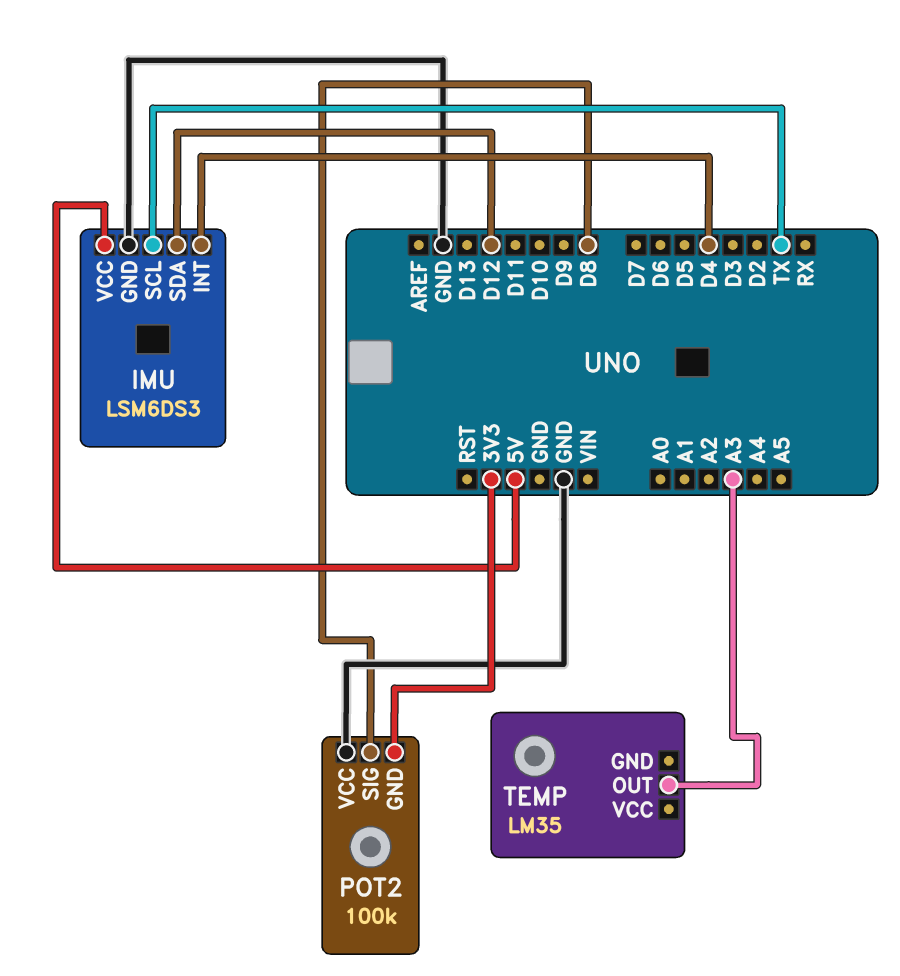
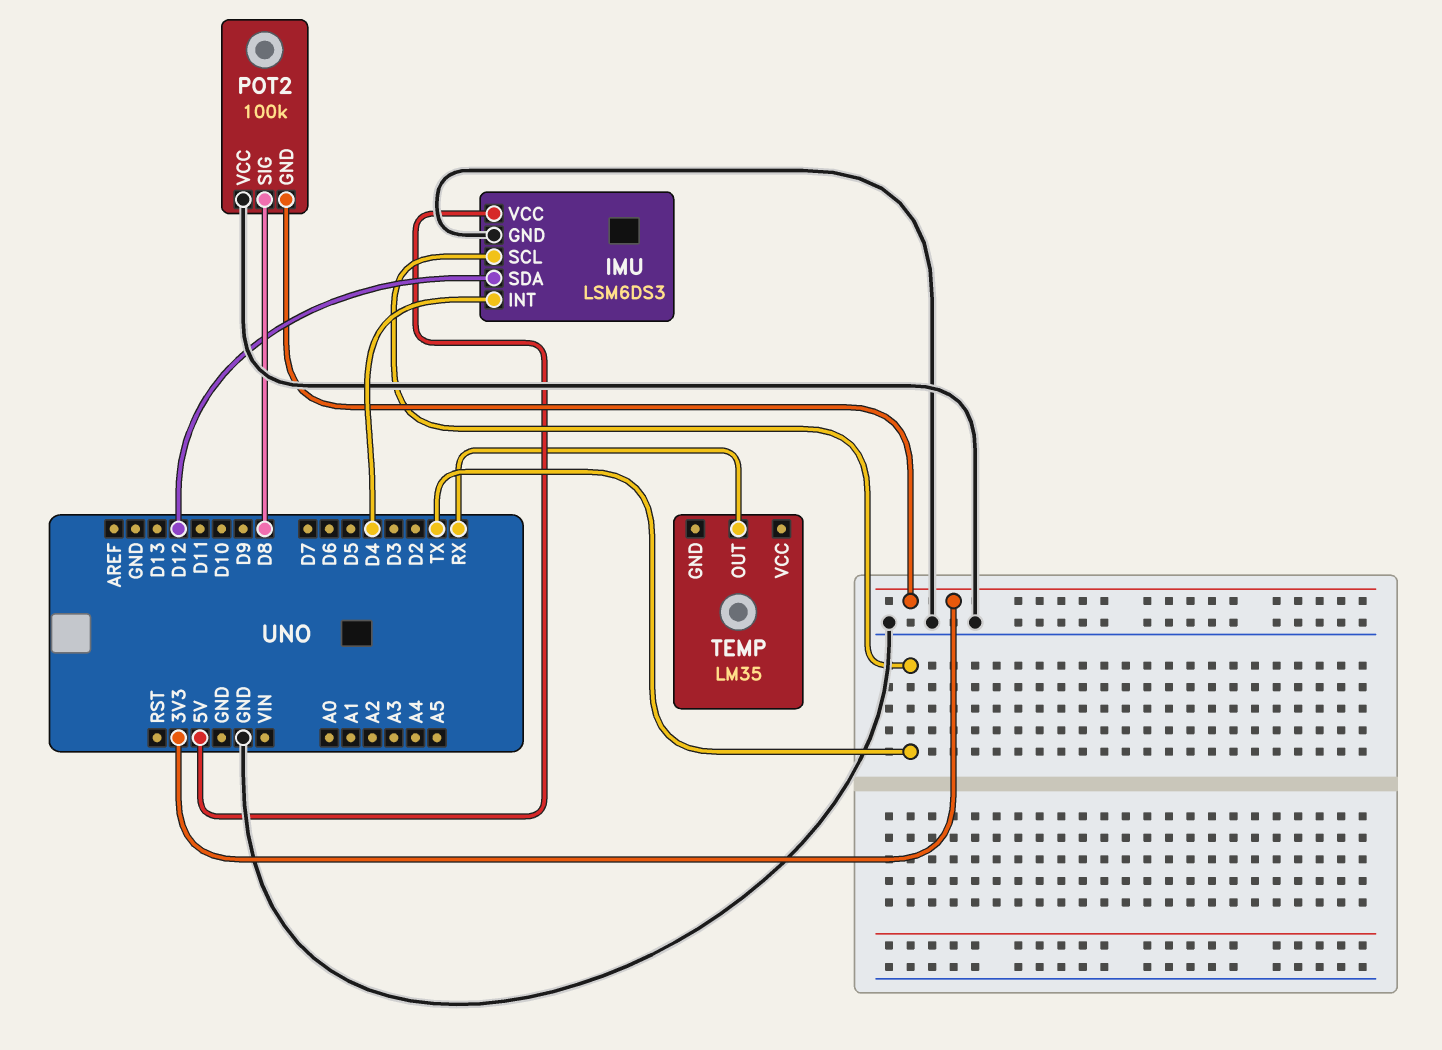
TEMP pin OUT: A3 -> RX

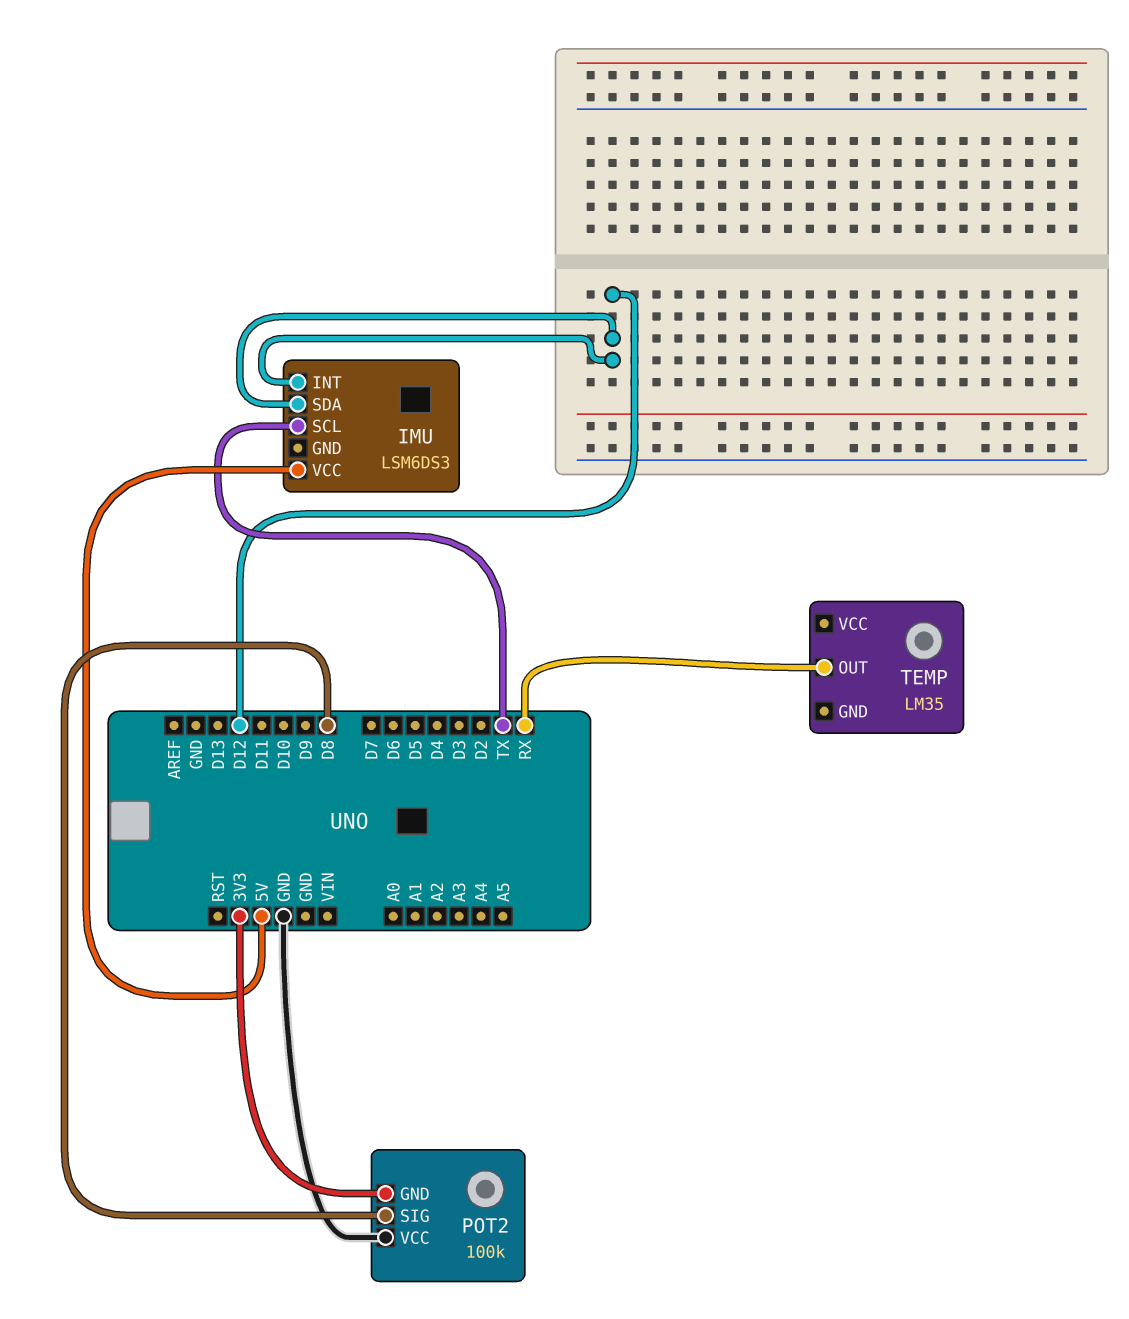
IMU pin GND: GND -> none
IMU pin INT: D4 -> D12

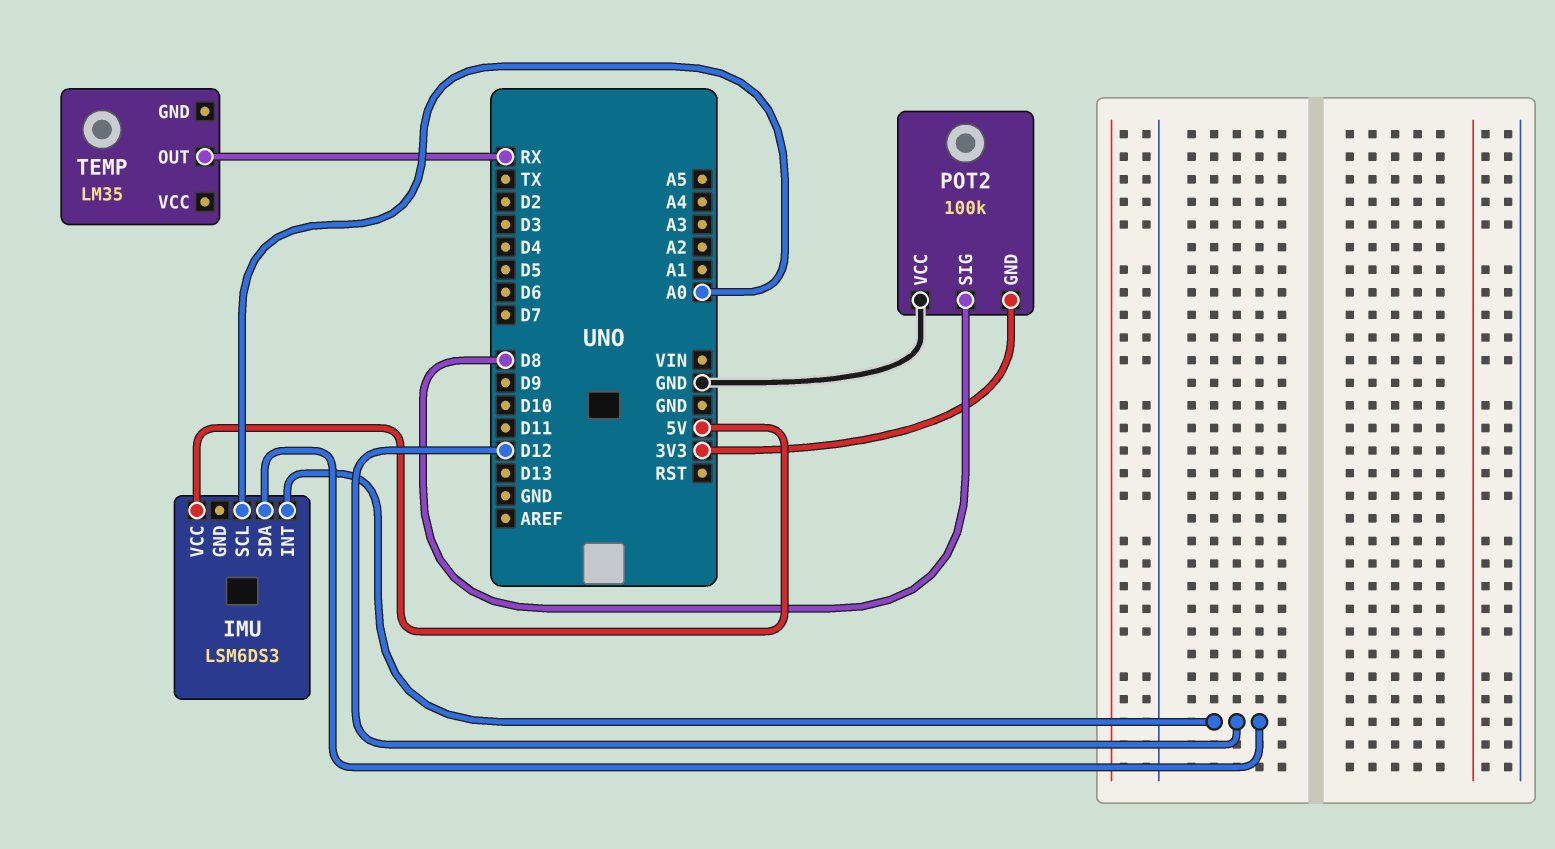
IMU pin SCL: TX -> A0

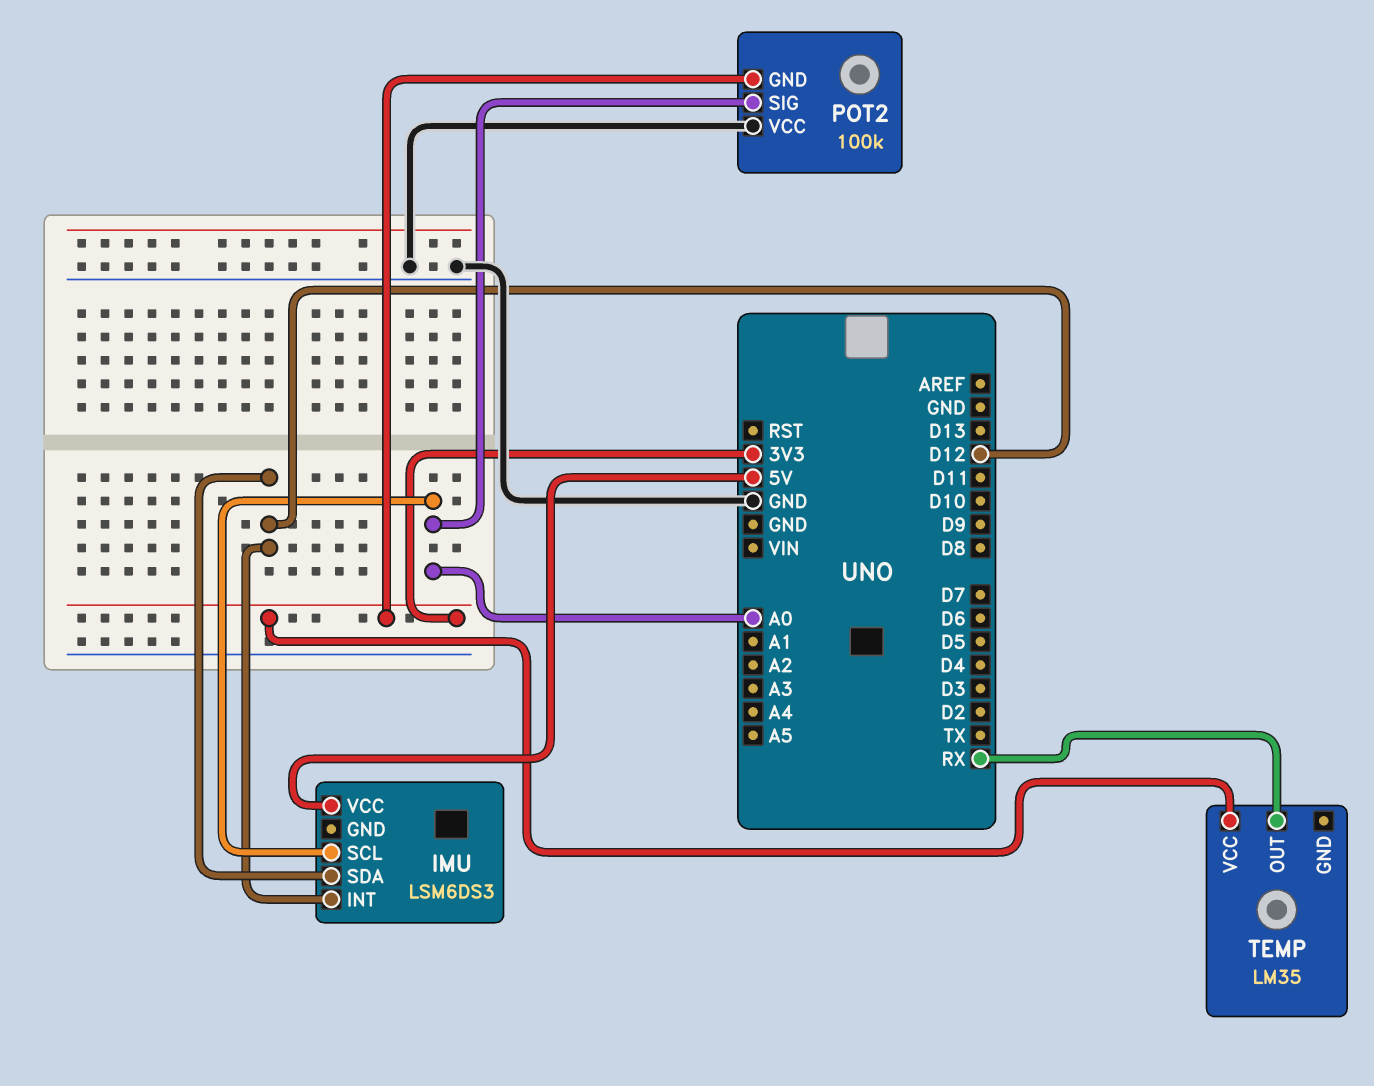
POT2 pin SIG: D8 -> A0
TEMP pin VCC: none -> 3V3

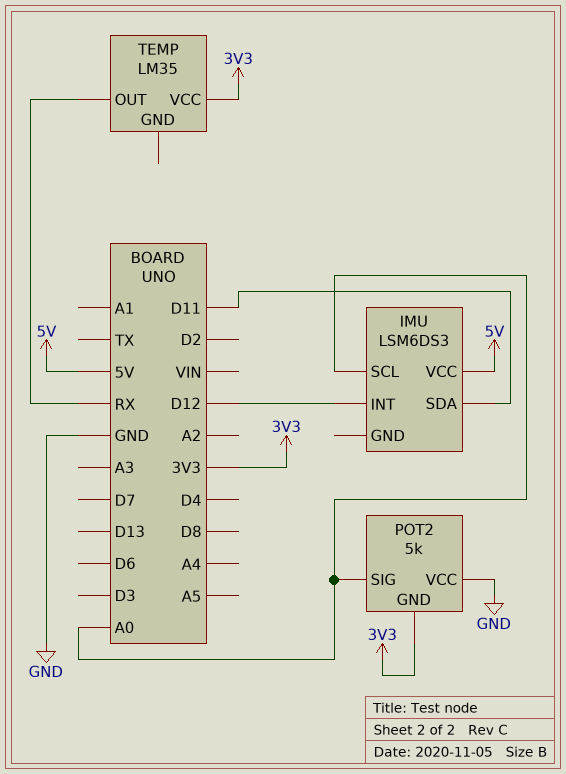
IMU pin SDA: D12 -> D11
POT2: 100k -> 5k

